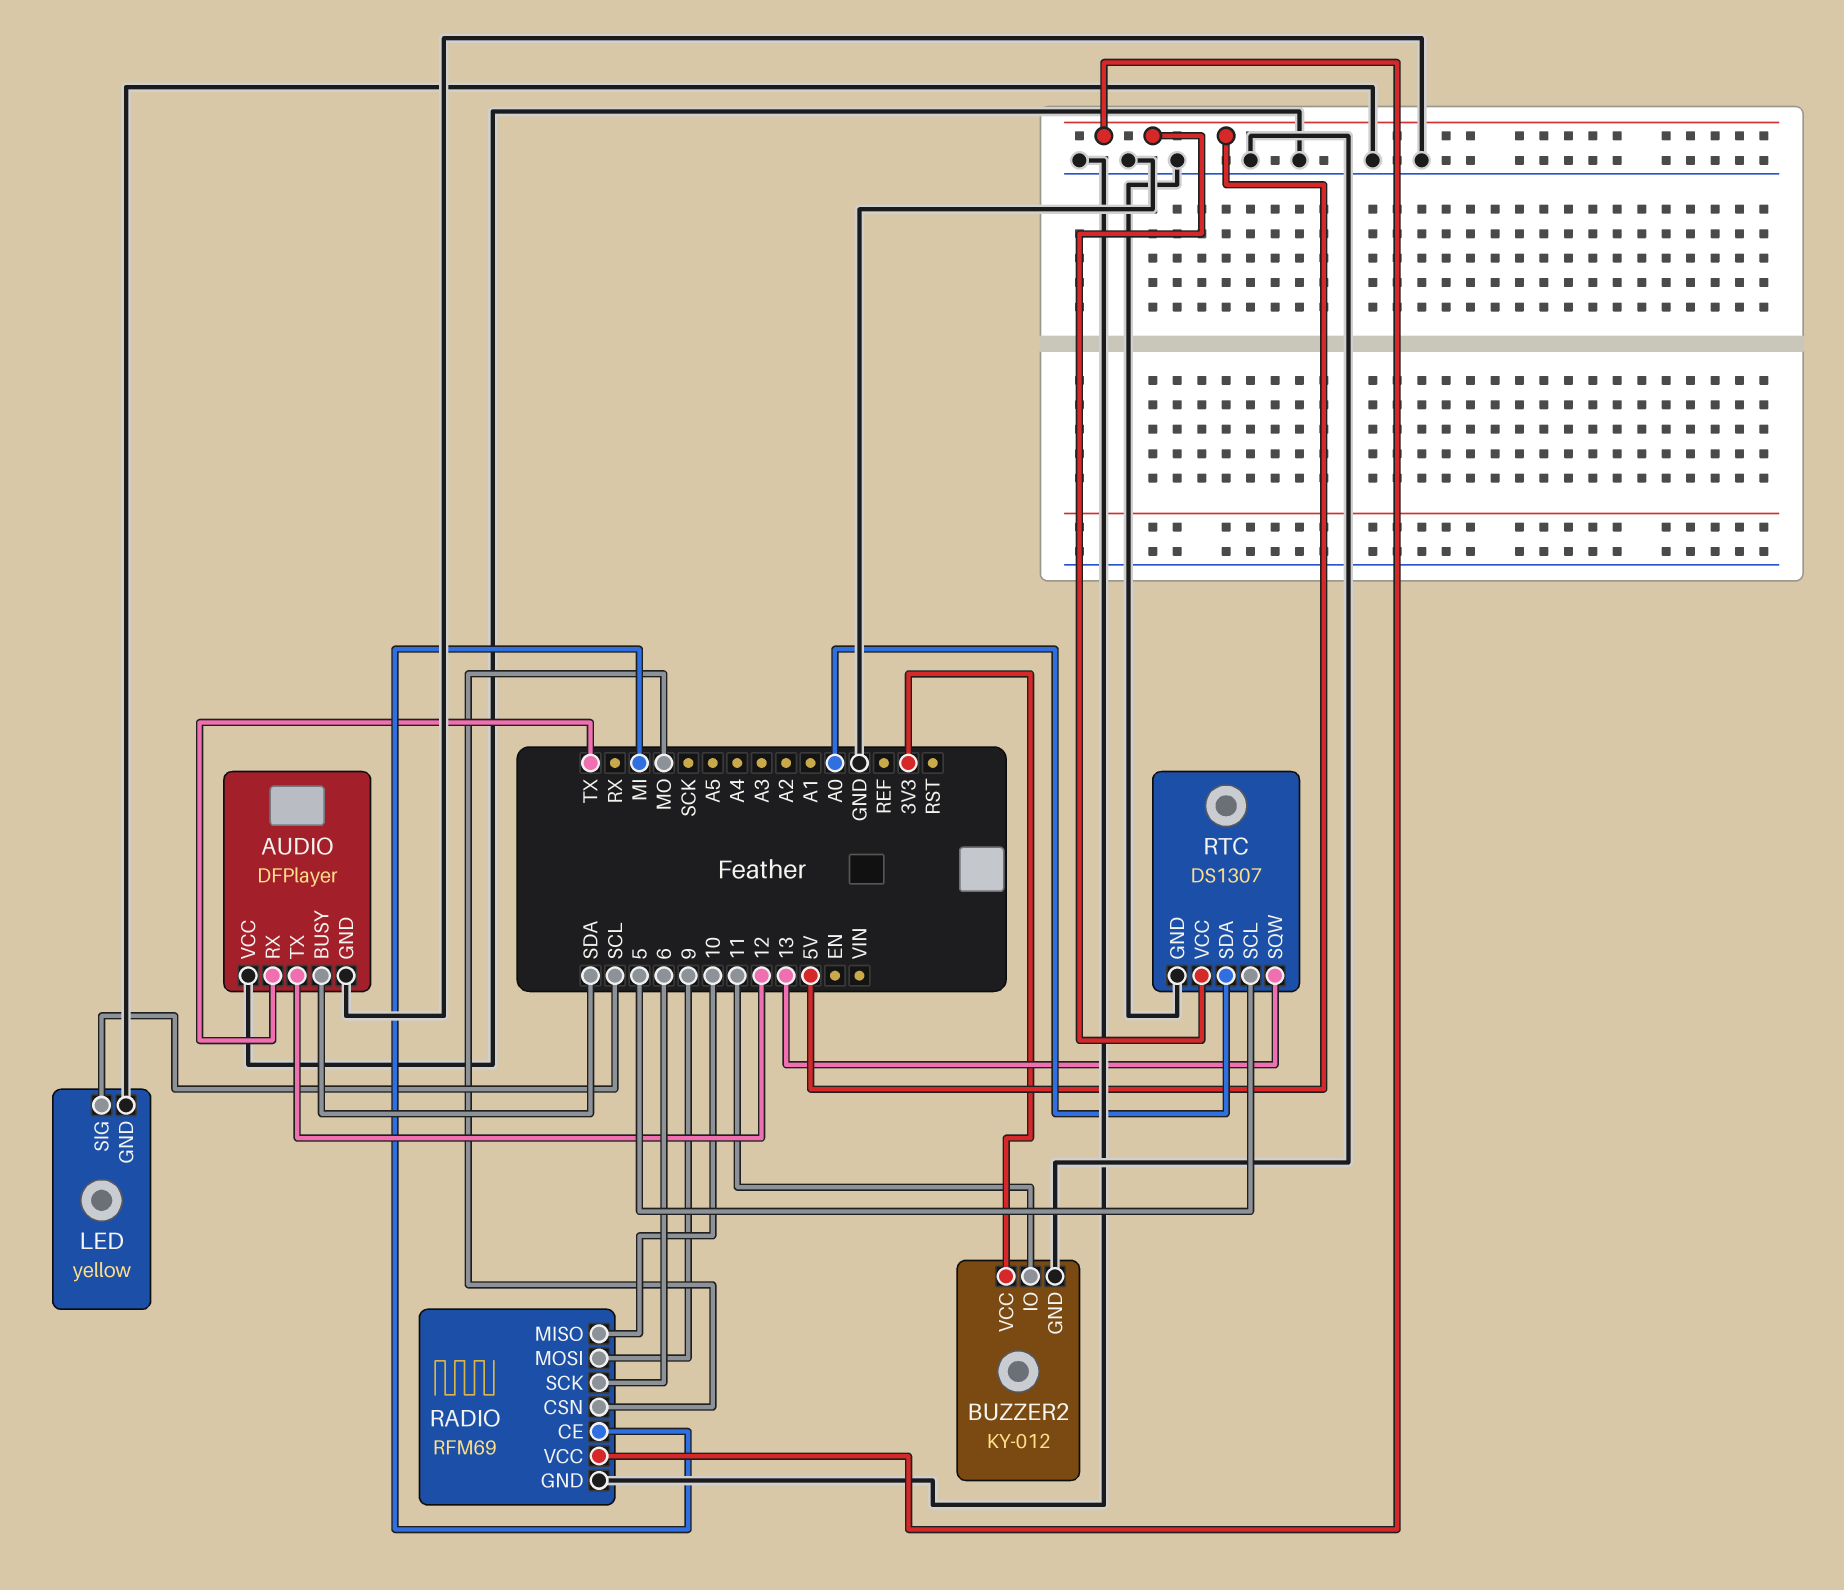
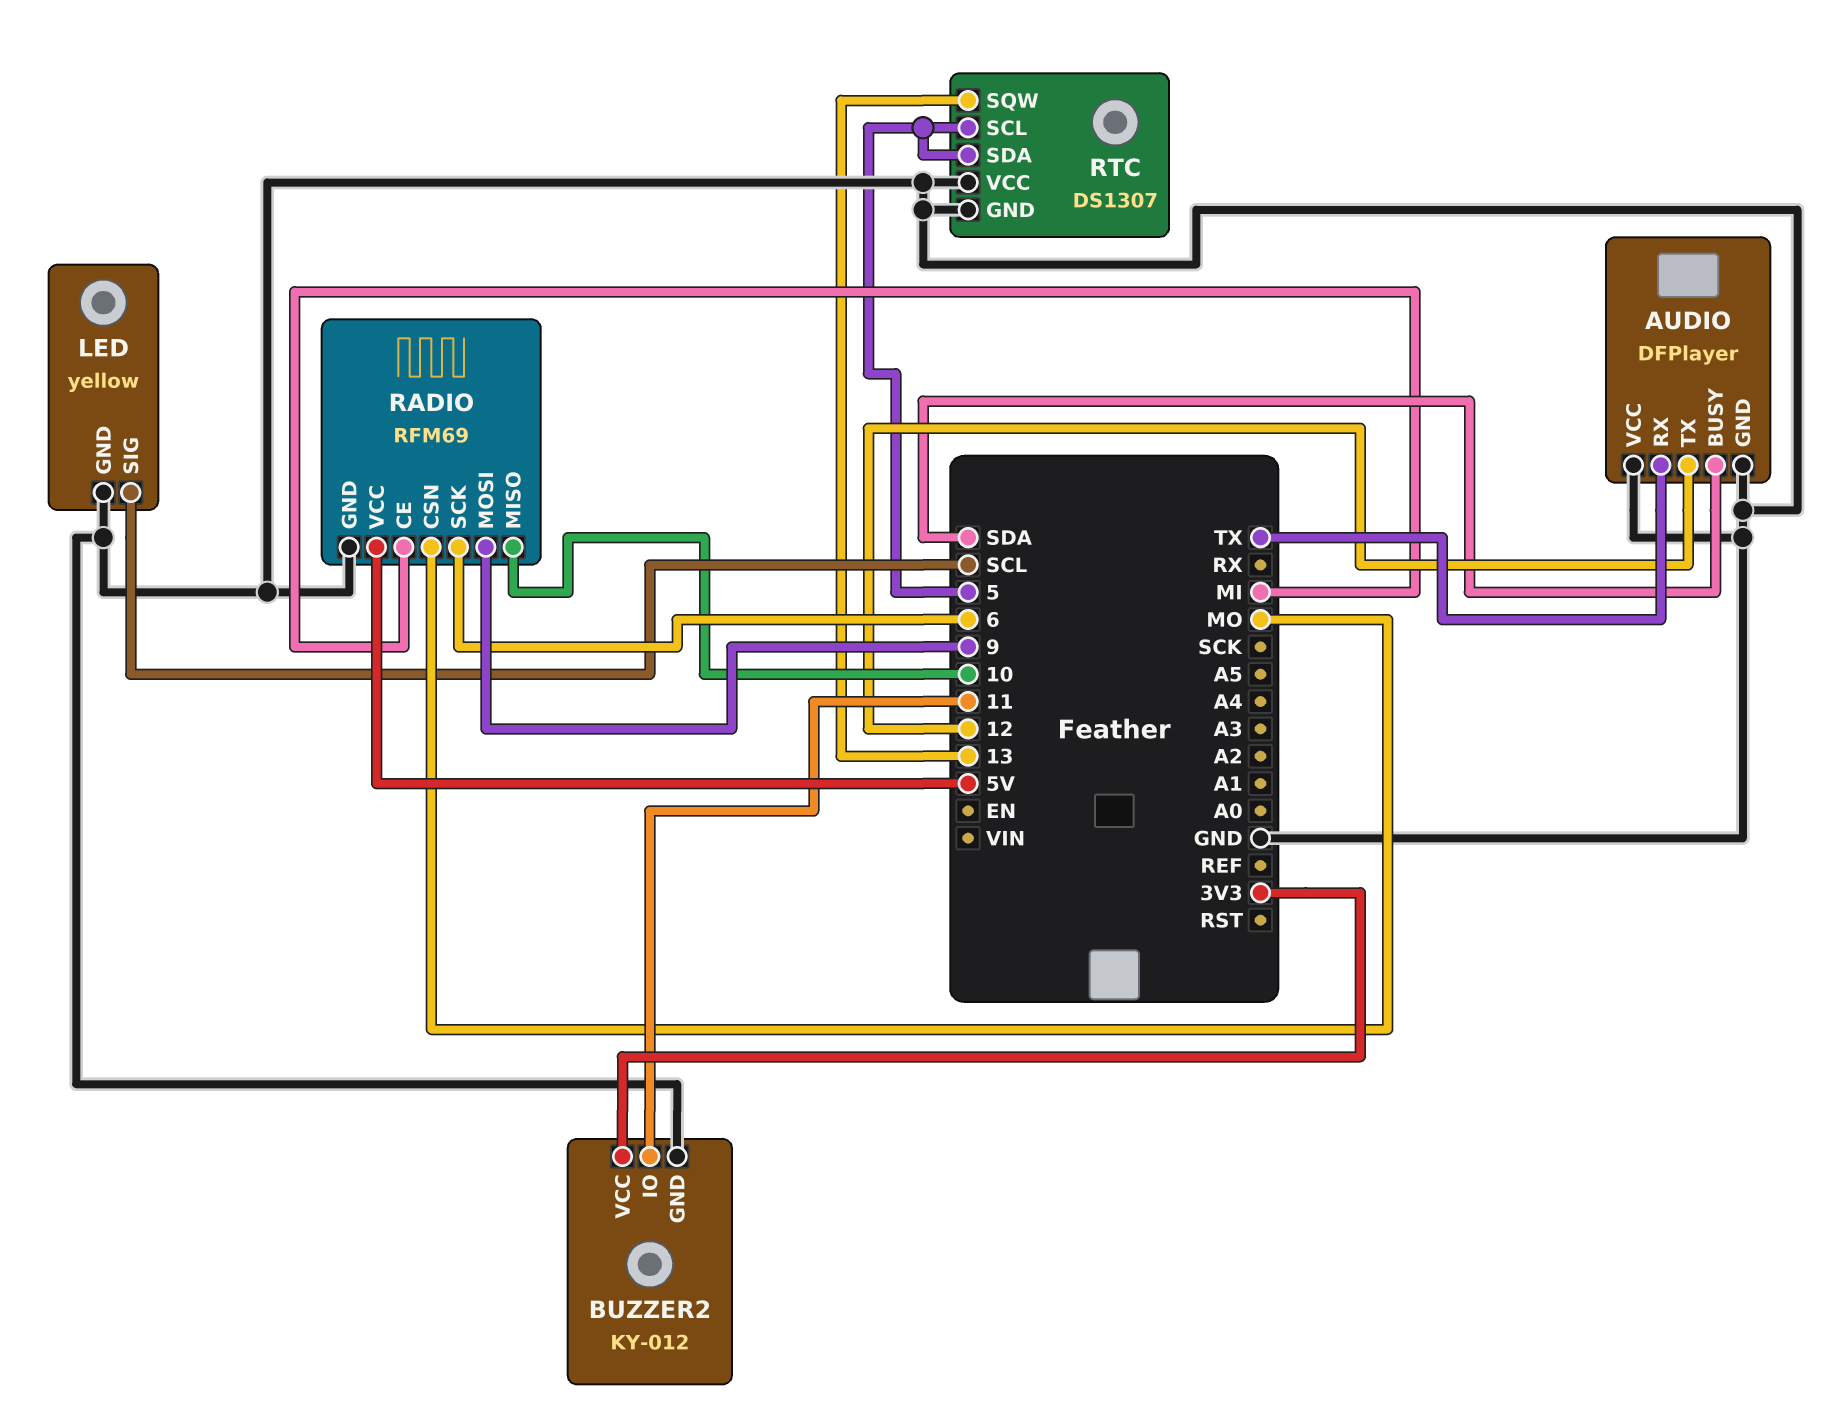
RTC pin SDA: A0 -> 5
RTC pin VCC: 5V -> GND

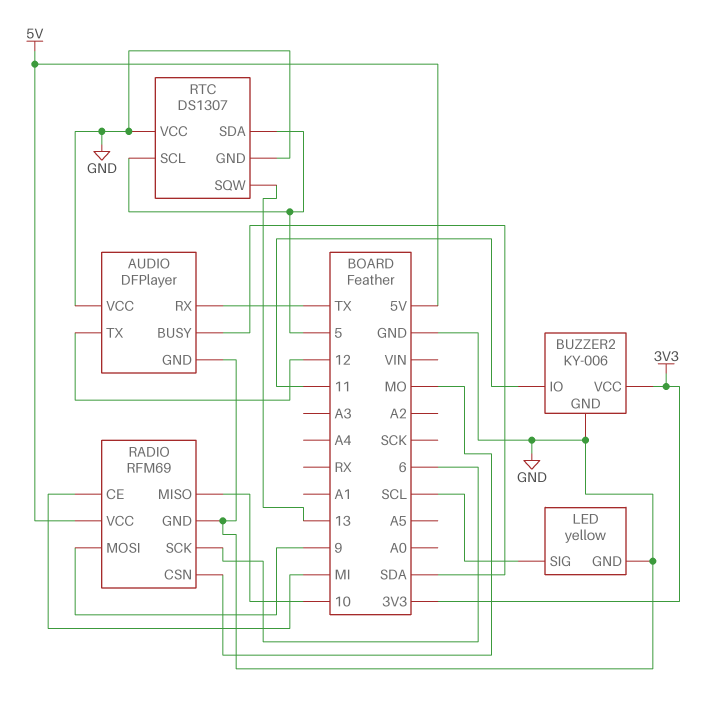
BUZZER2: KY-012 -> KY-006

